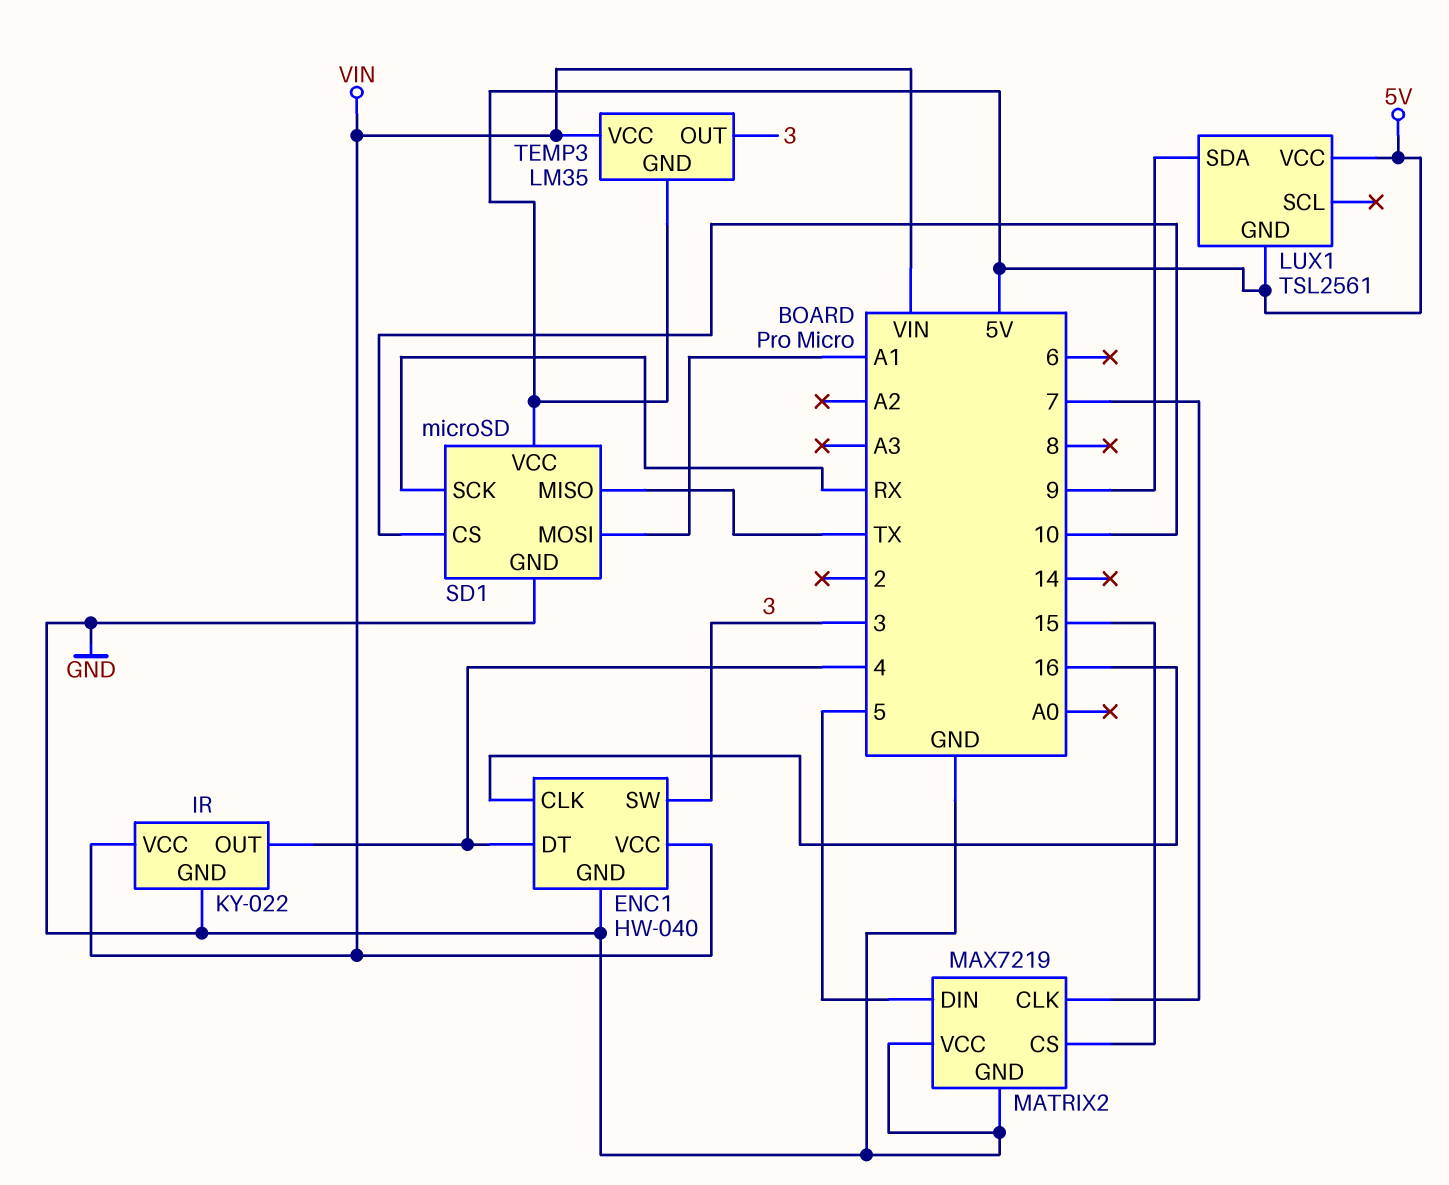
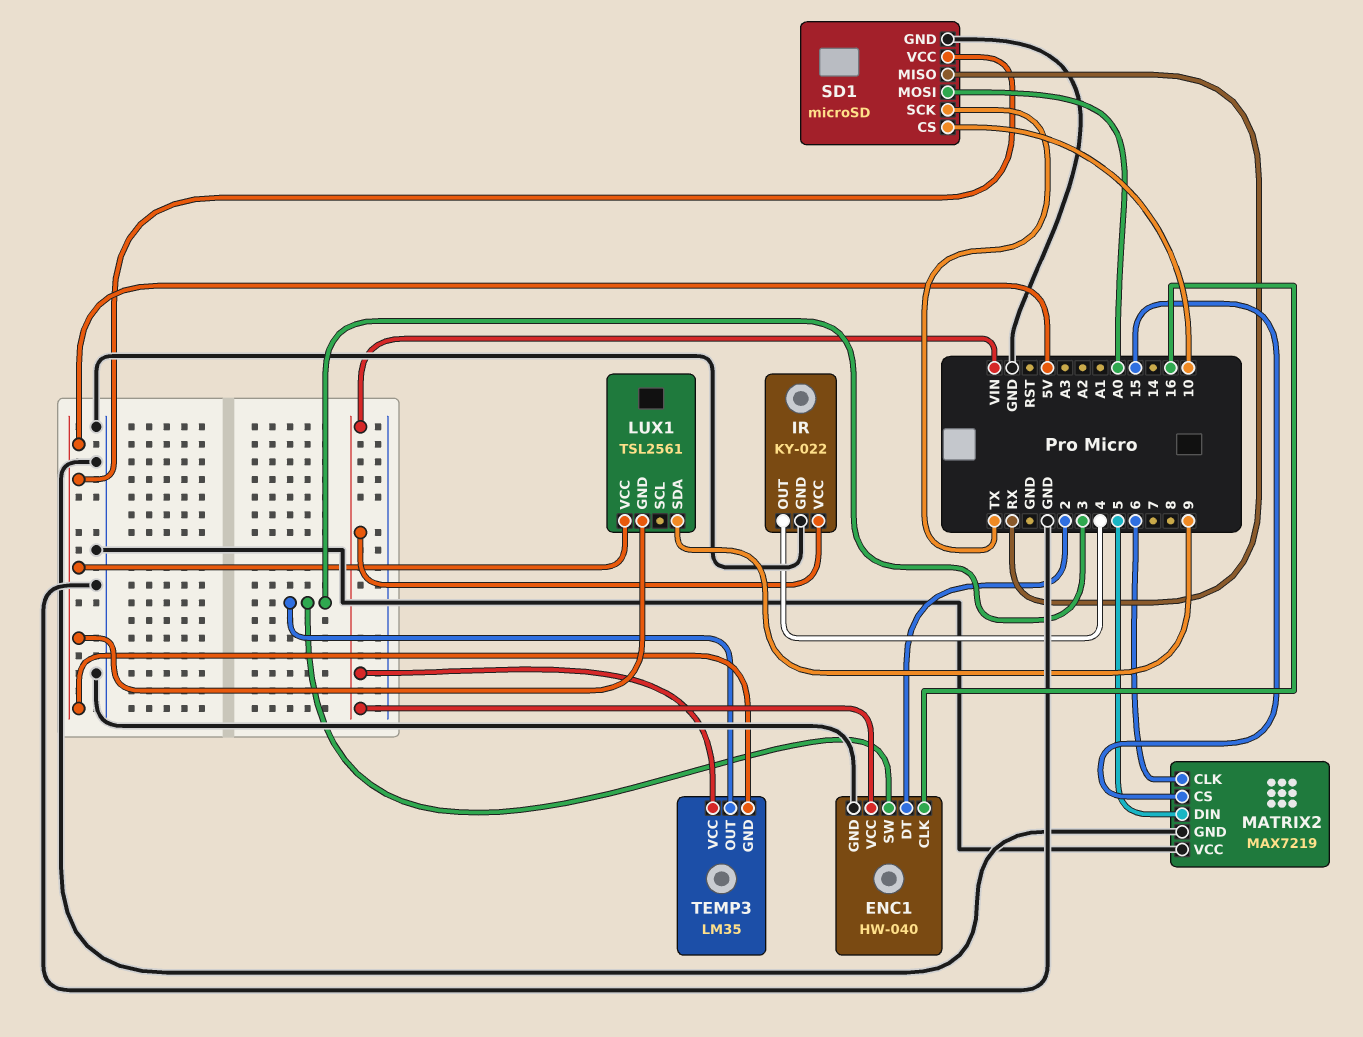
ENC1 pin DT: 4 -> 2
MATRIX2 pin CLK: 7 -> 6
SD1 pin MISO: TX -> RX
SD1 pin MOSI: A1 -> A0
SD1 pin SCK: RX -> TX

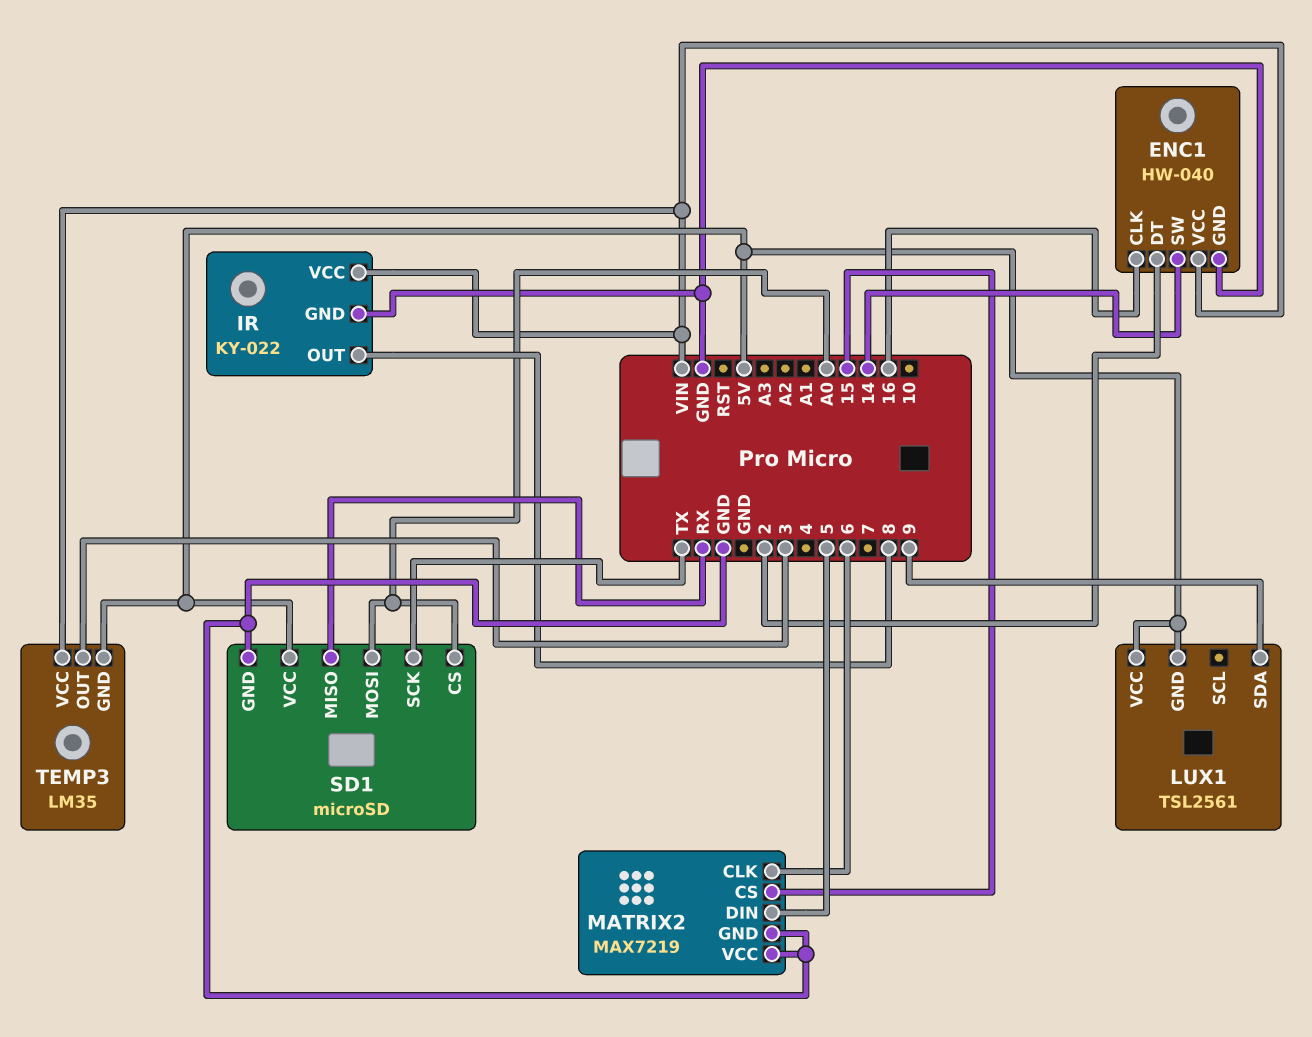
ENC1 pin SW: 3 -> 14
IR pin OUT: 4 -> 8
SD1 pin CS: 10 -> A0

